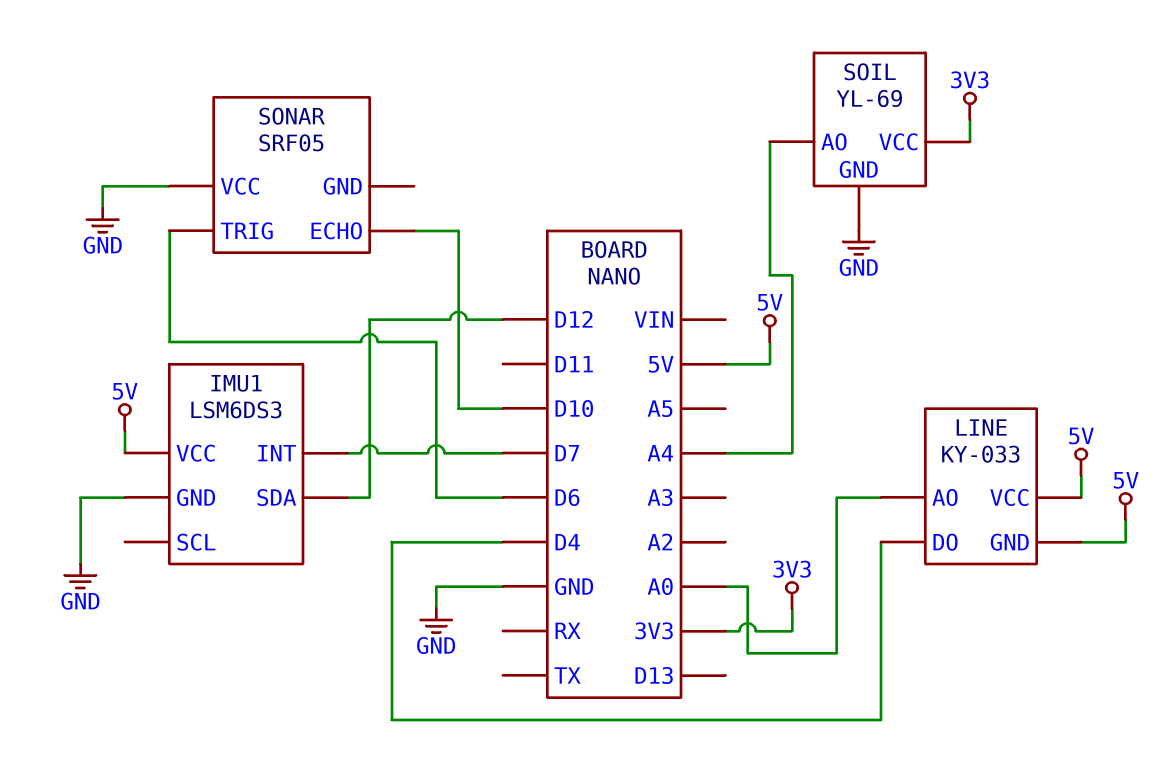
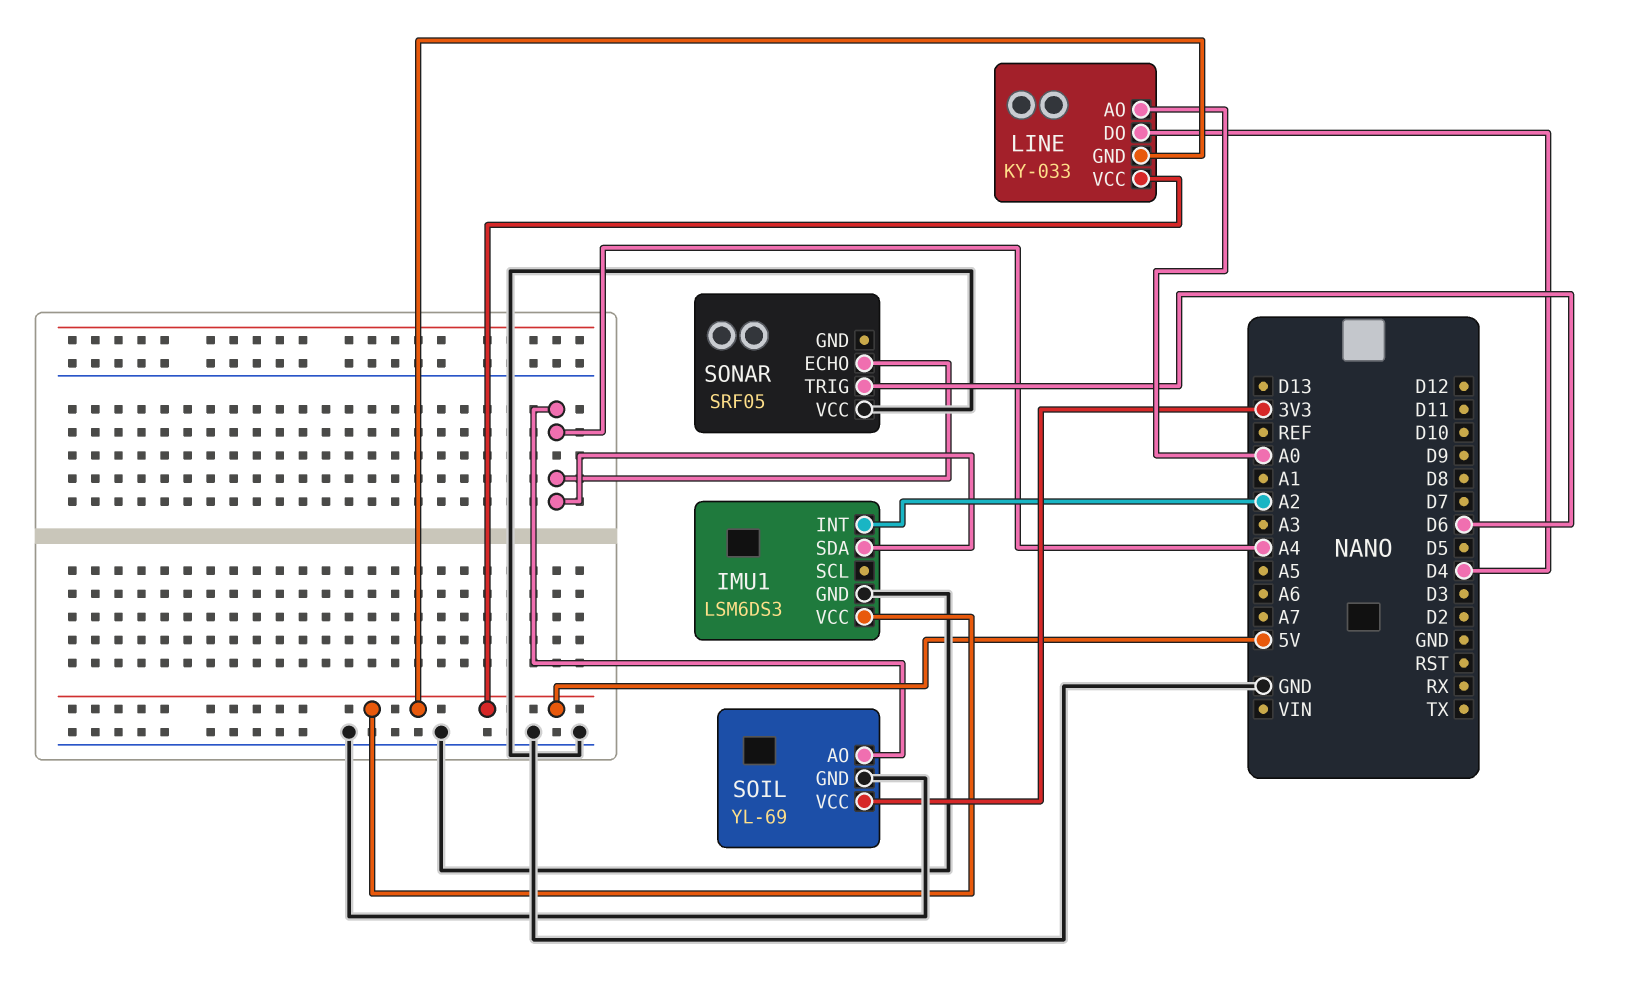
IMU1 pin INT: D7 -> A2
IMU1 pin SDA: D12 -> A4
SONAR pin ECHO: D10 -> A4

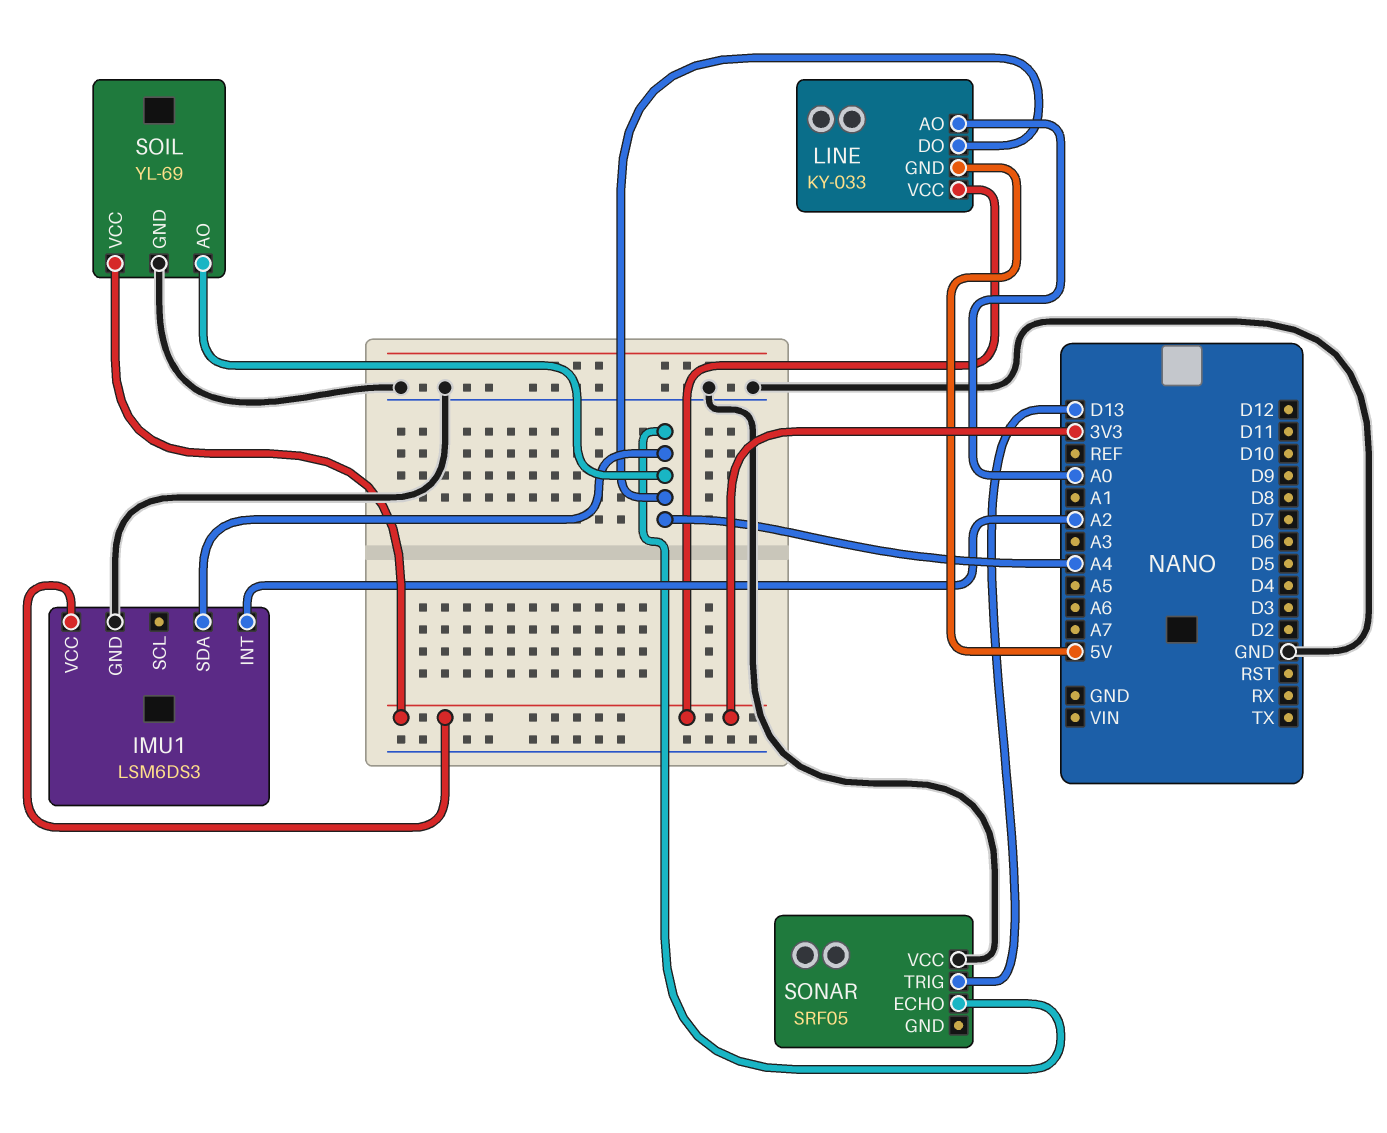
IMU1 pin VCC: 5V -> 3V3
LINE pin DO: D4 -> A4
LINE pin VCC: 5V -> 3V3
SONAR pin TRIG: D6 -> D13

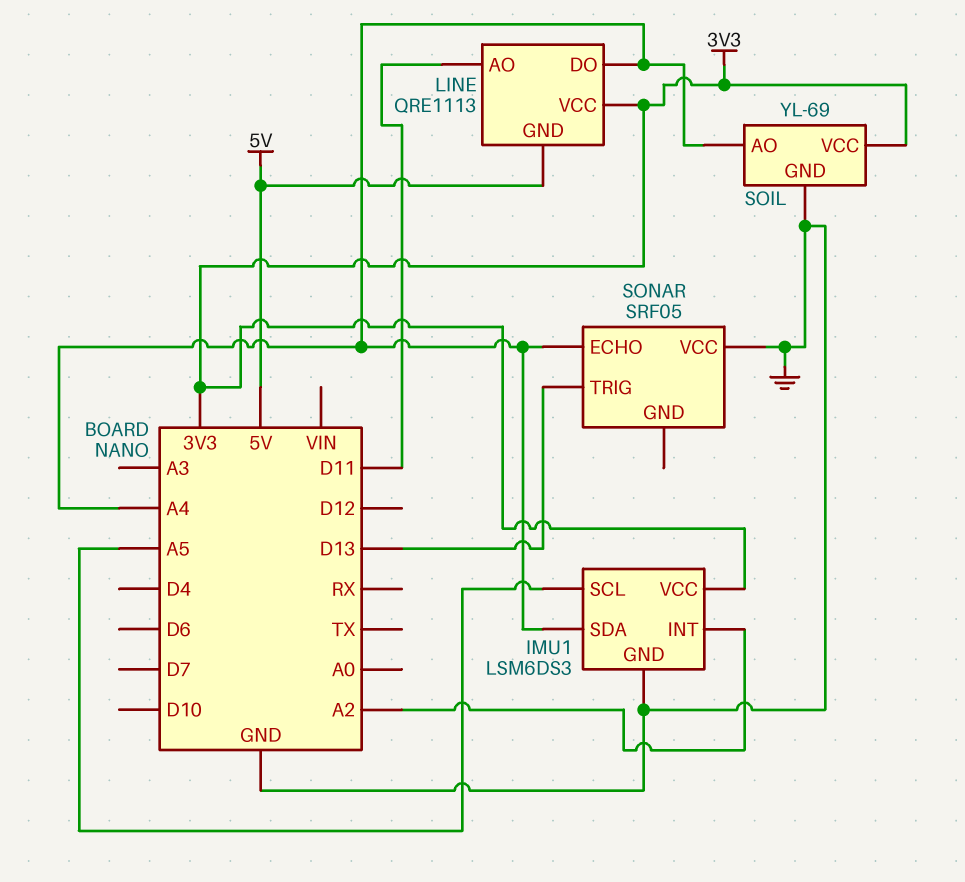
IMU1 pin SCL: none -> A5
LINE: KY-033 -> QRE1113
LINE pin AO: A0 -> D11

